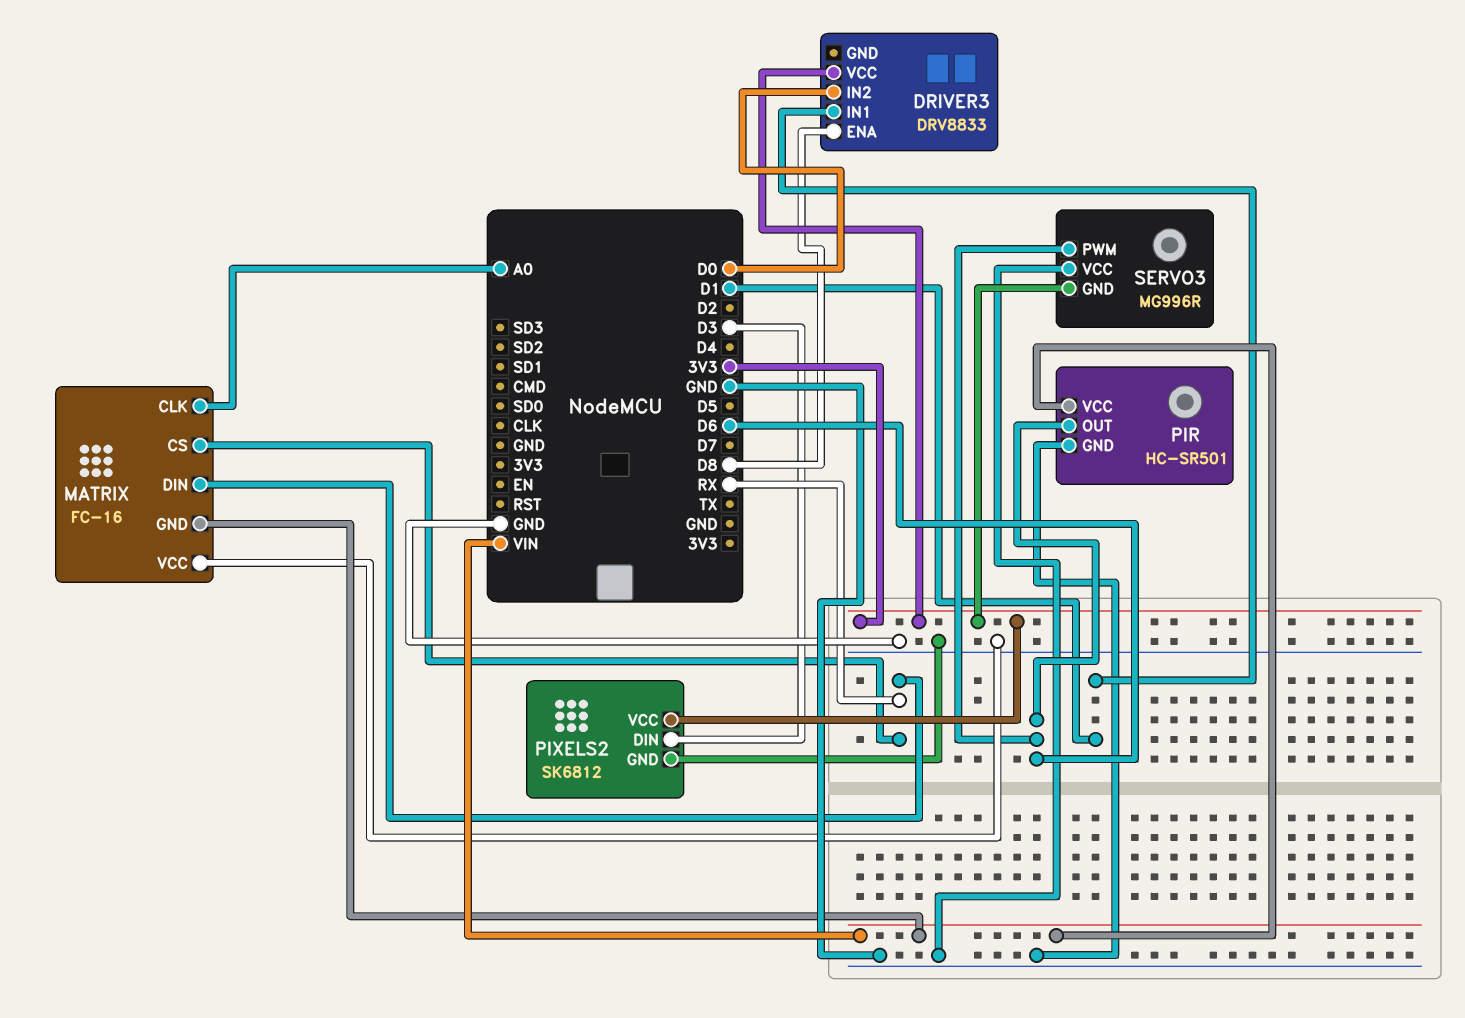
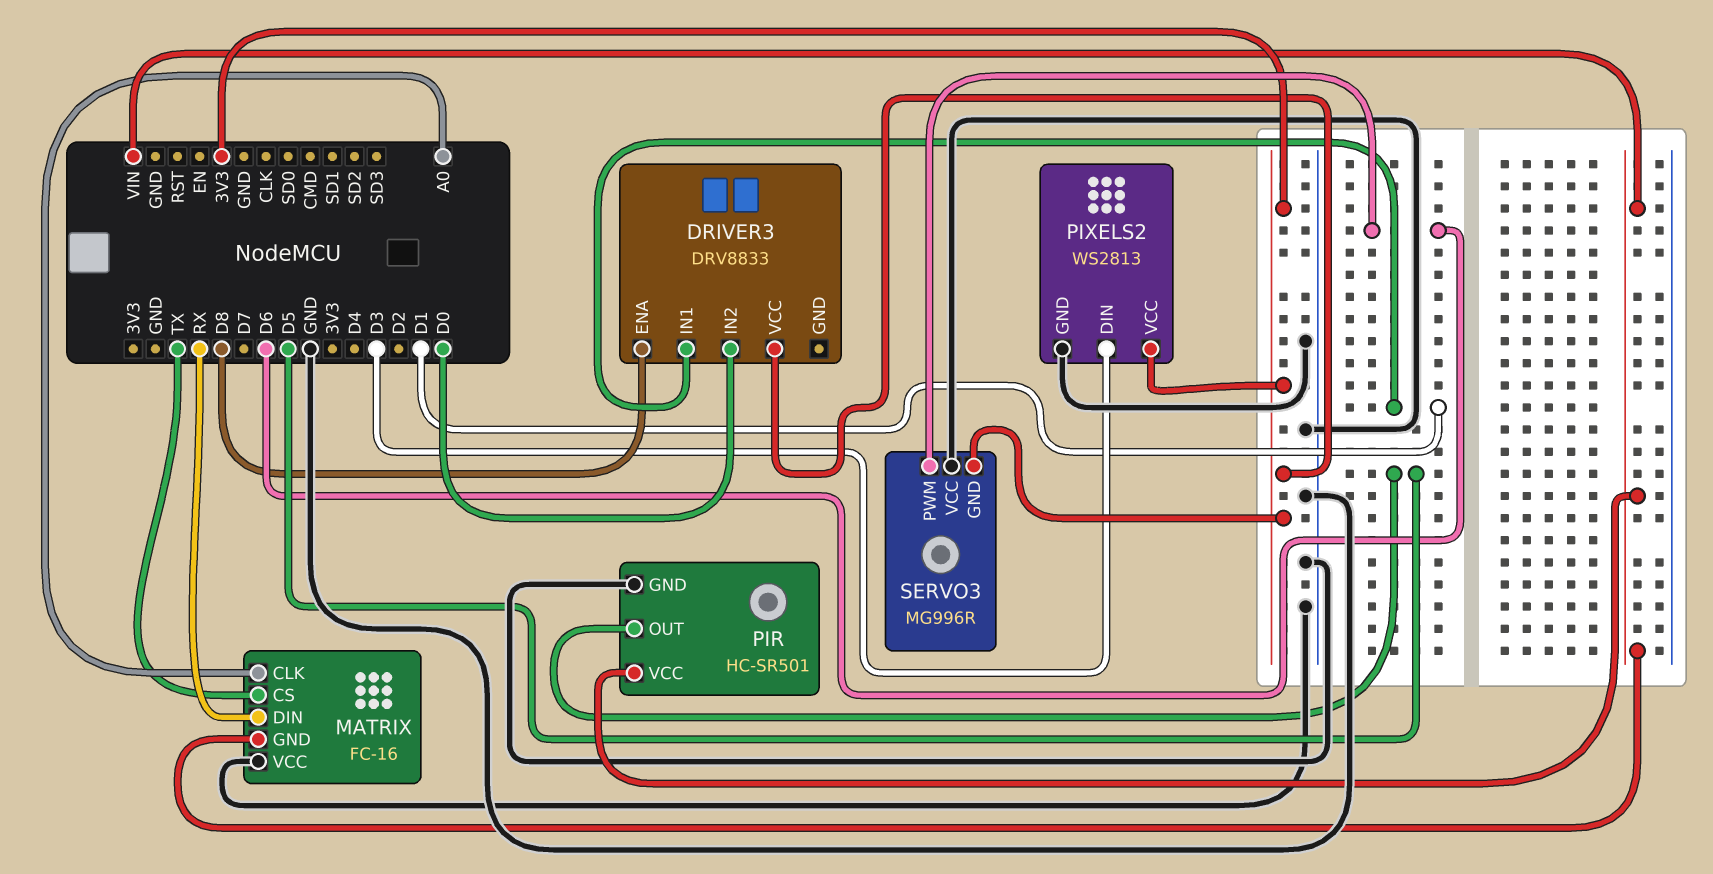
MATRIX pin CS: RX -> TX
PIR pin OUT: D6 -> D5
PIXELS2: SK6812 -> WS2813

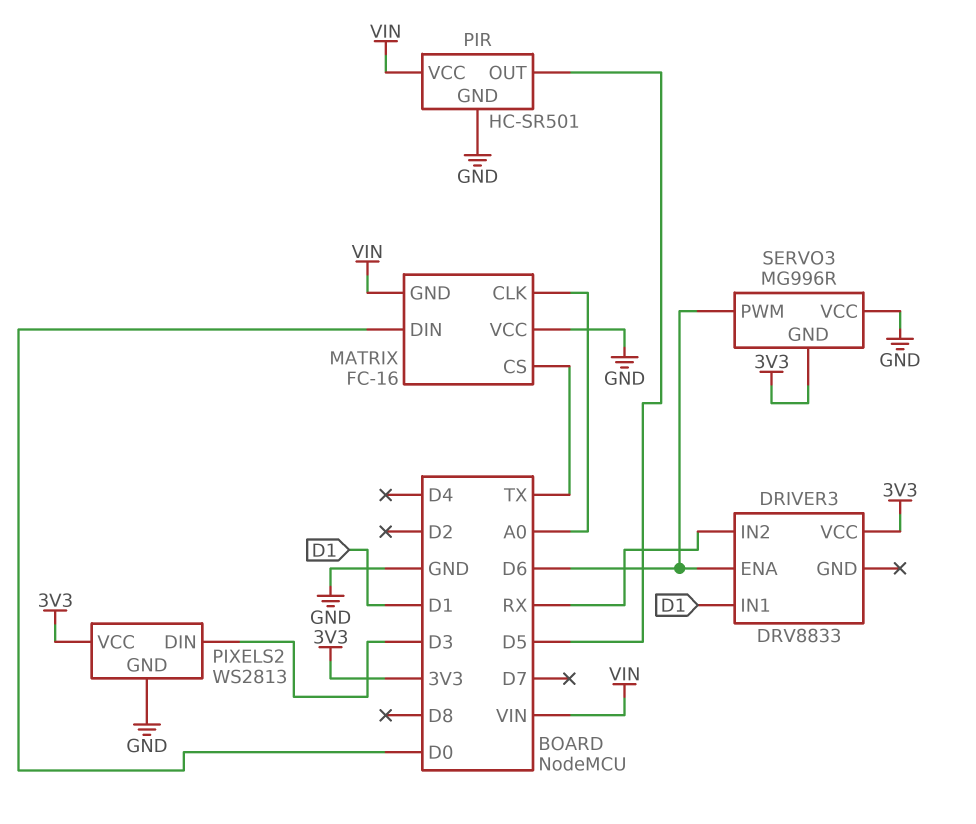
DRIVER3 pin ENA: D8 -> D6
DRIVER3 pin IN2: D0 -> RX
MATRIX pin DIN: RX -> D0

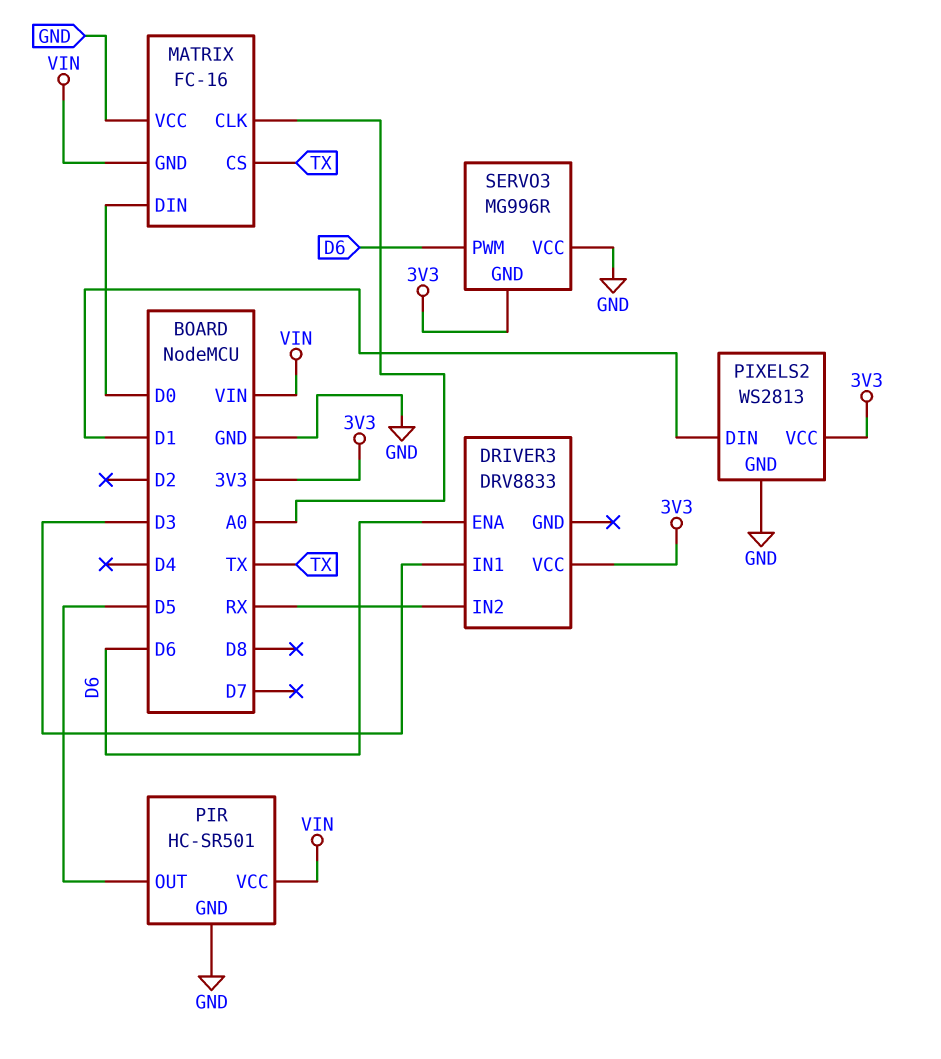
DRIVER3 pin IN1: D1 -> D3
PIXELS2 pin DIN: D3 -> D1

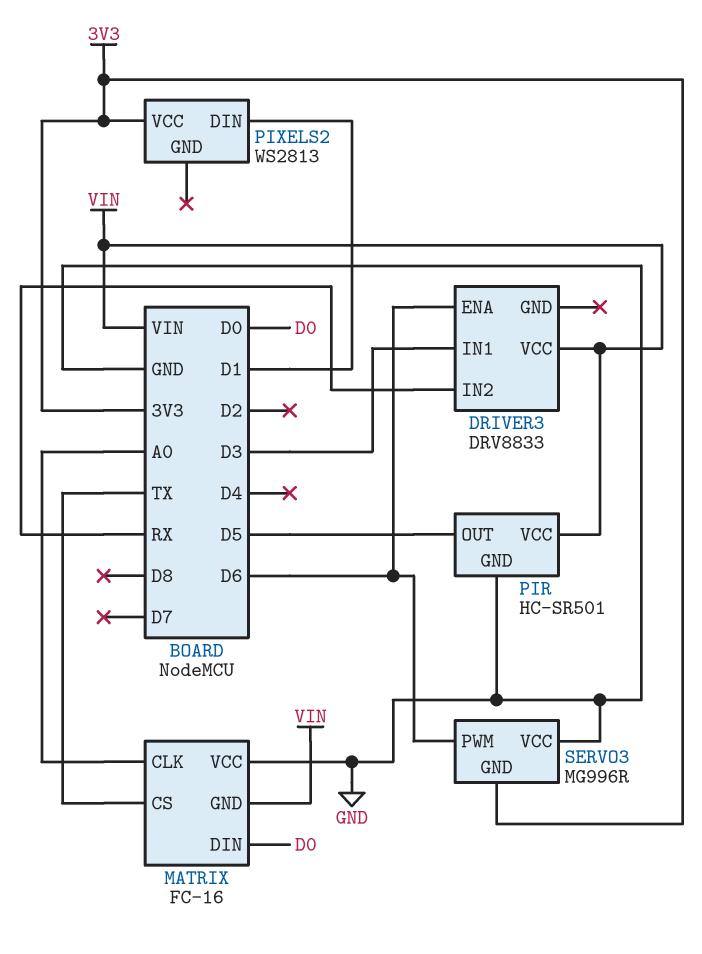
DRIVER3 pin VCC: 3V3 -> VIN
PIXELS2 pin GND: GND -> none

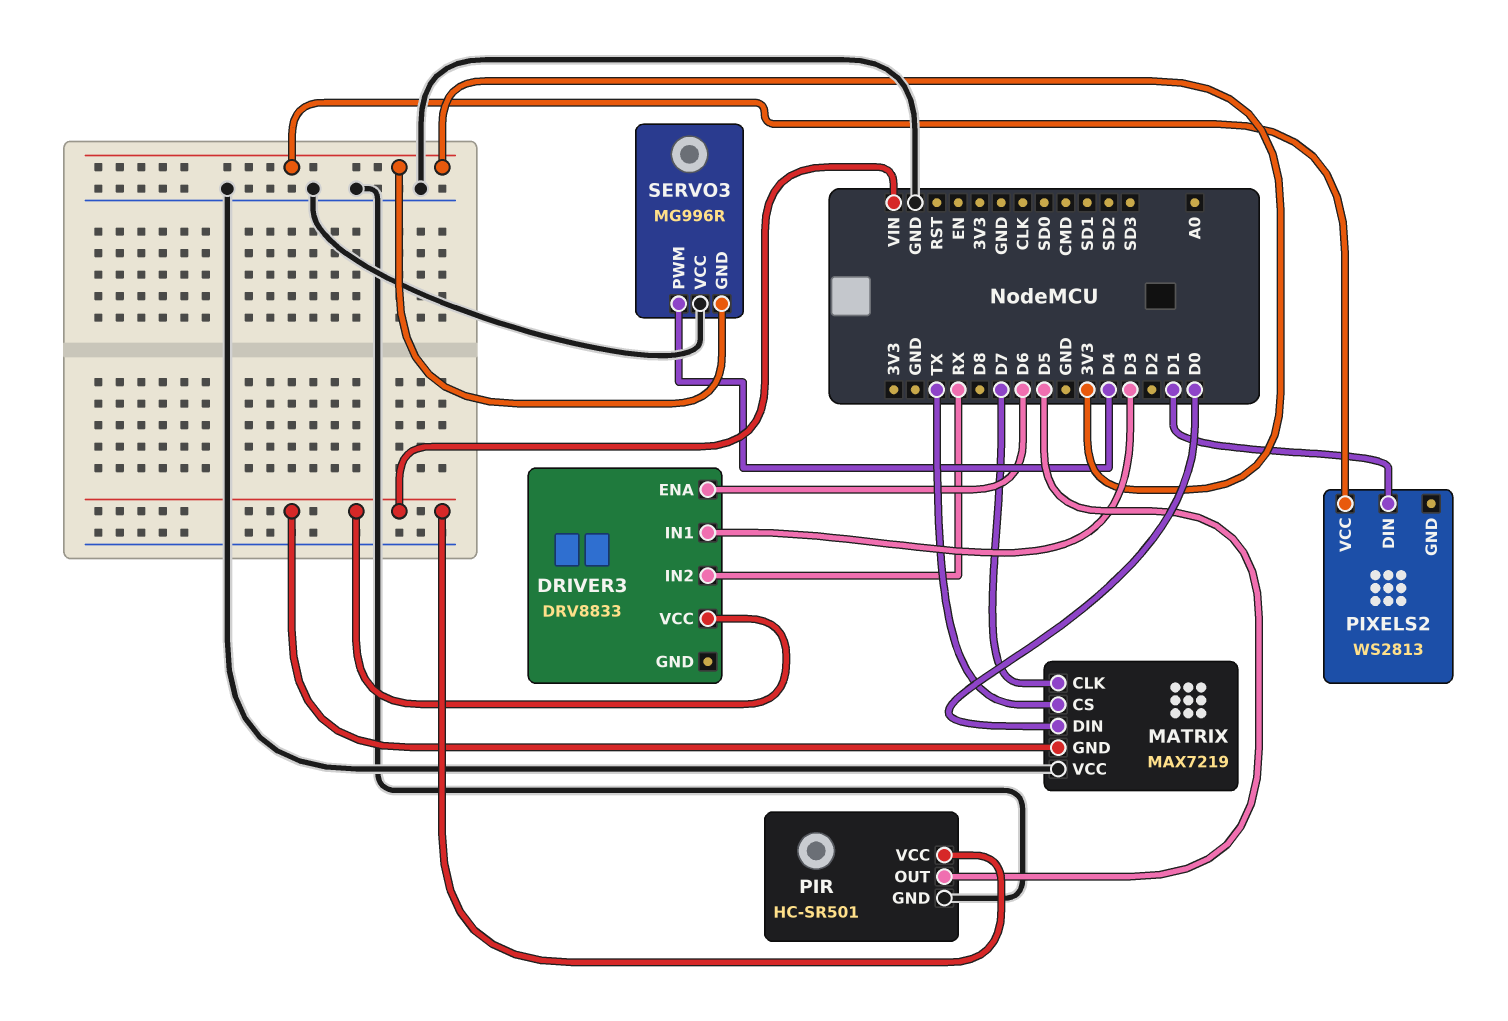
MATRIX: FC-16 -> MAX7219
MATRIX pin CLK: A0 -> D7
SERVO3 pin PWM: D6 -> D4

